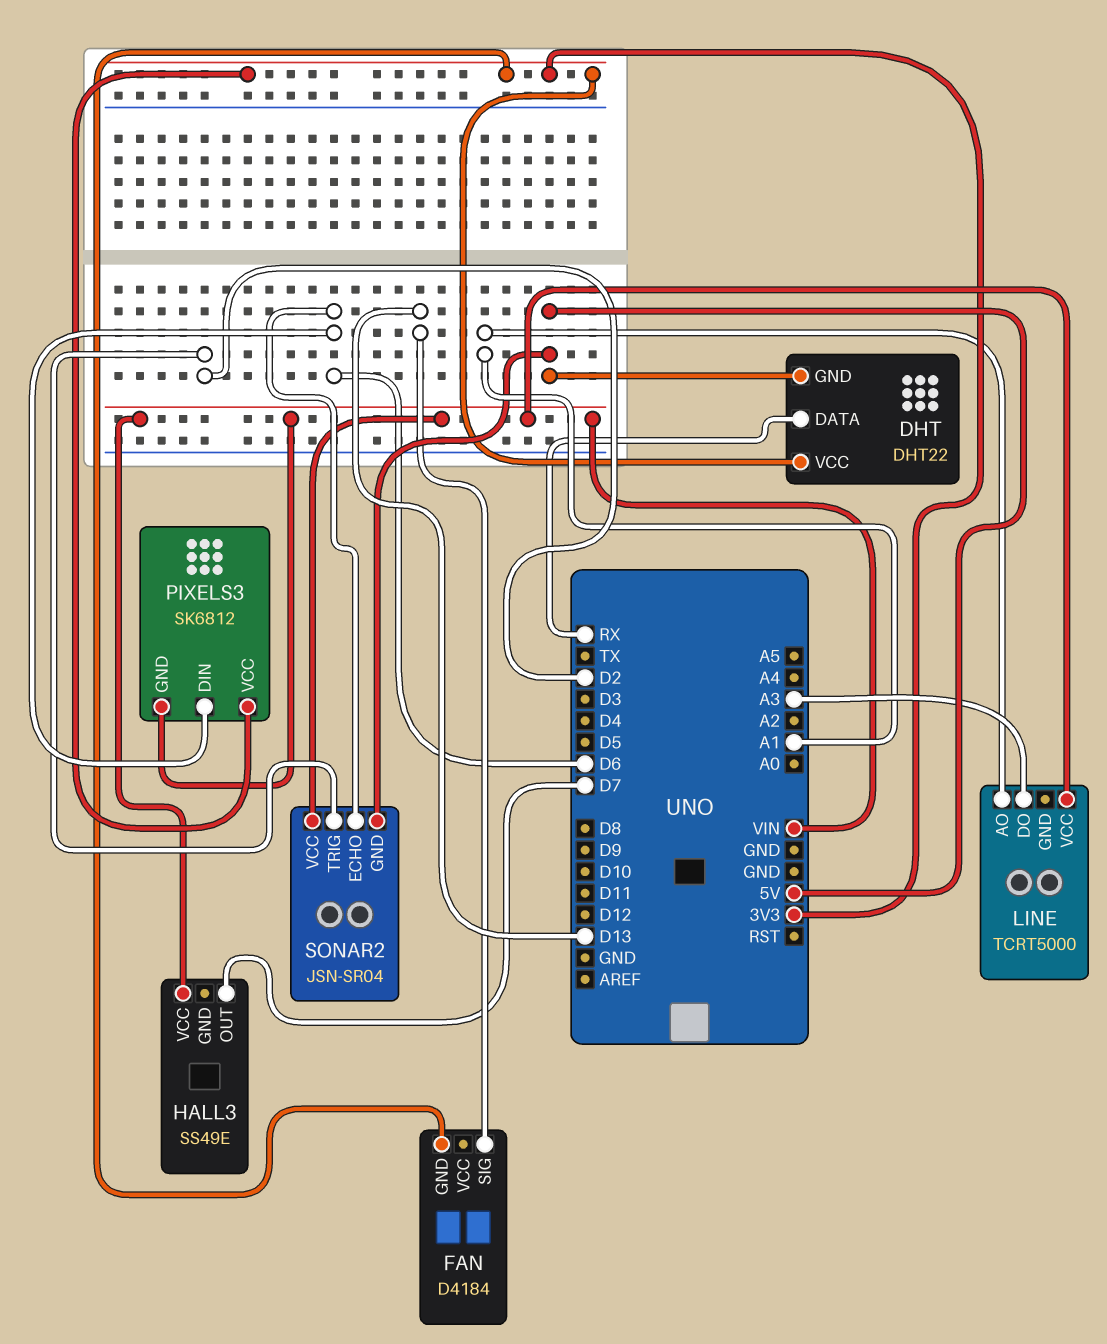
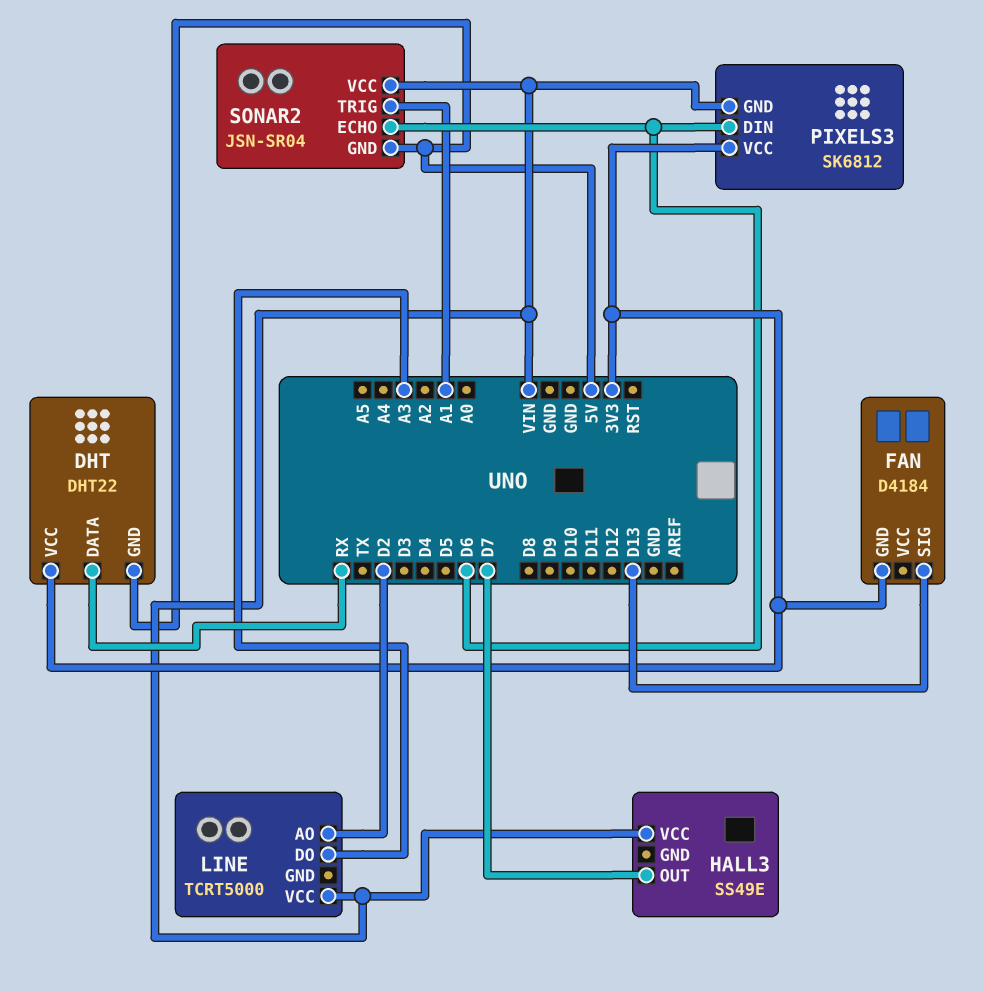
LINE pin AO: A1 -> D2
SONAR2 pin TRIG: D2 -> A1

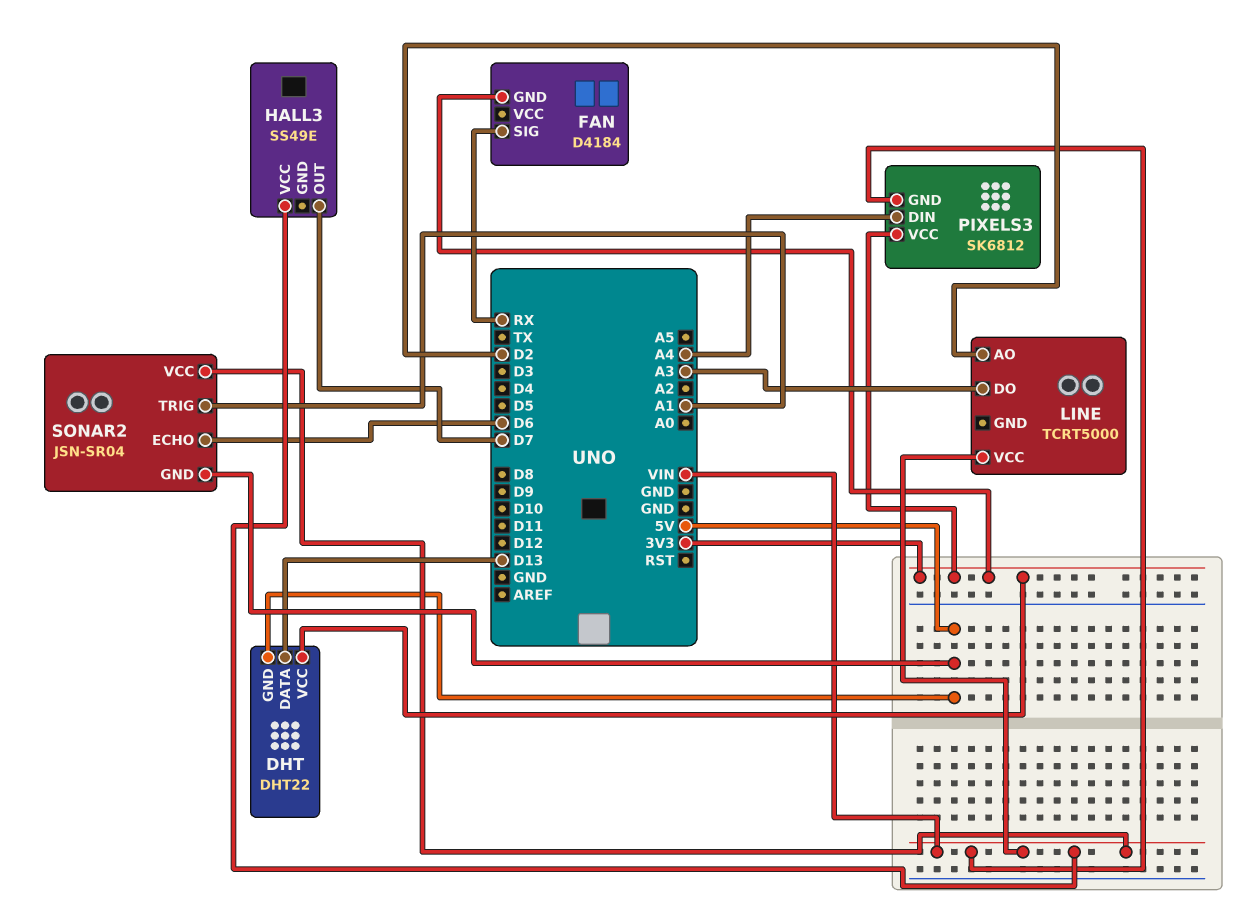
DHT pin DATA: RX -> D13
FAN pin SIG: D13 -> RX
PIXELS3 pin DIN: D6 -> A4

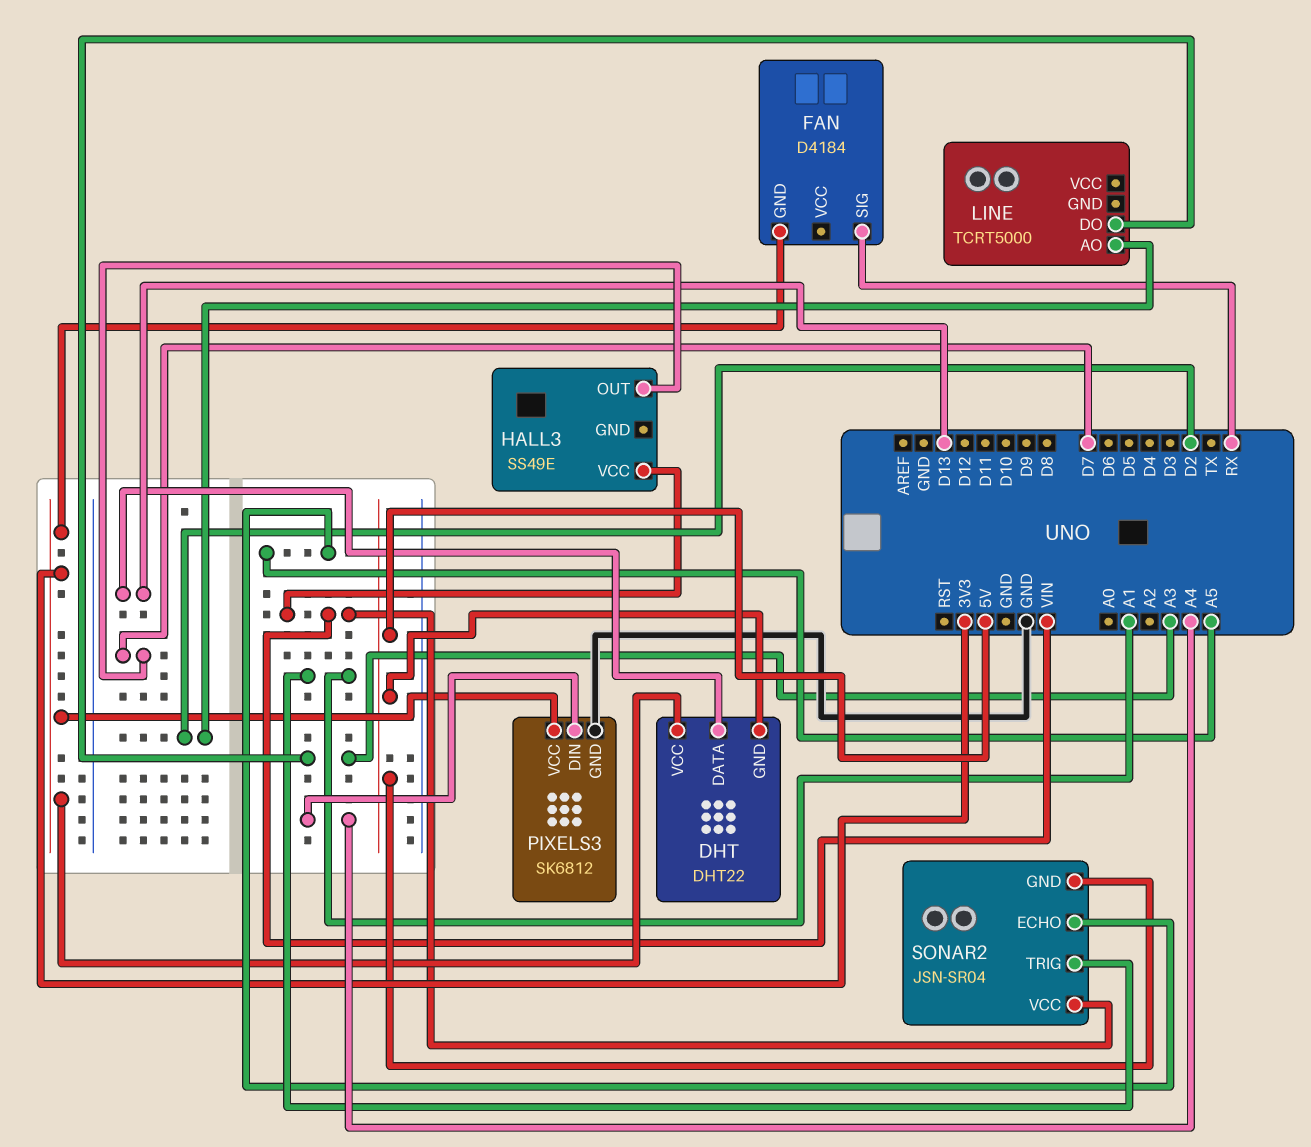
LINE pin VCC: VIN -> none
PIXELS3 pin GND: VIN -> GND
SONAR2 pin ECHO: D6 -> A5

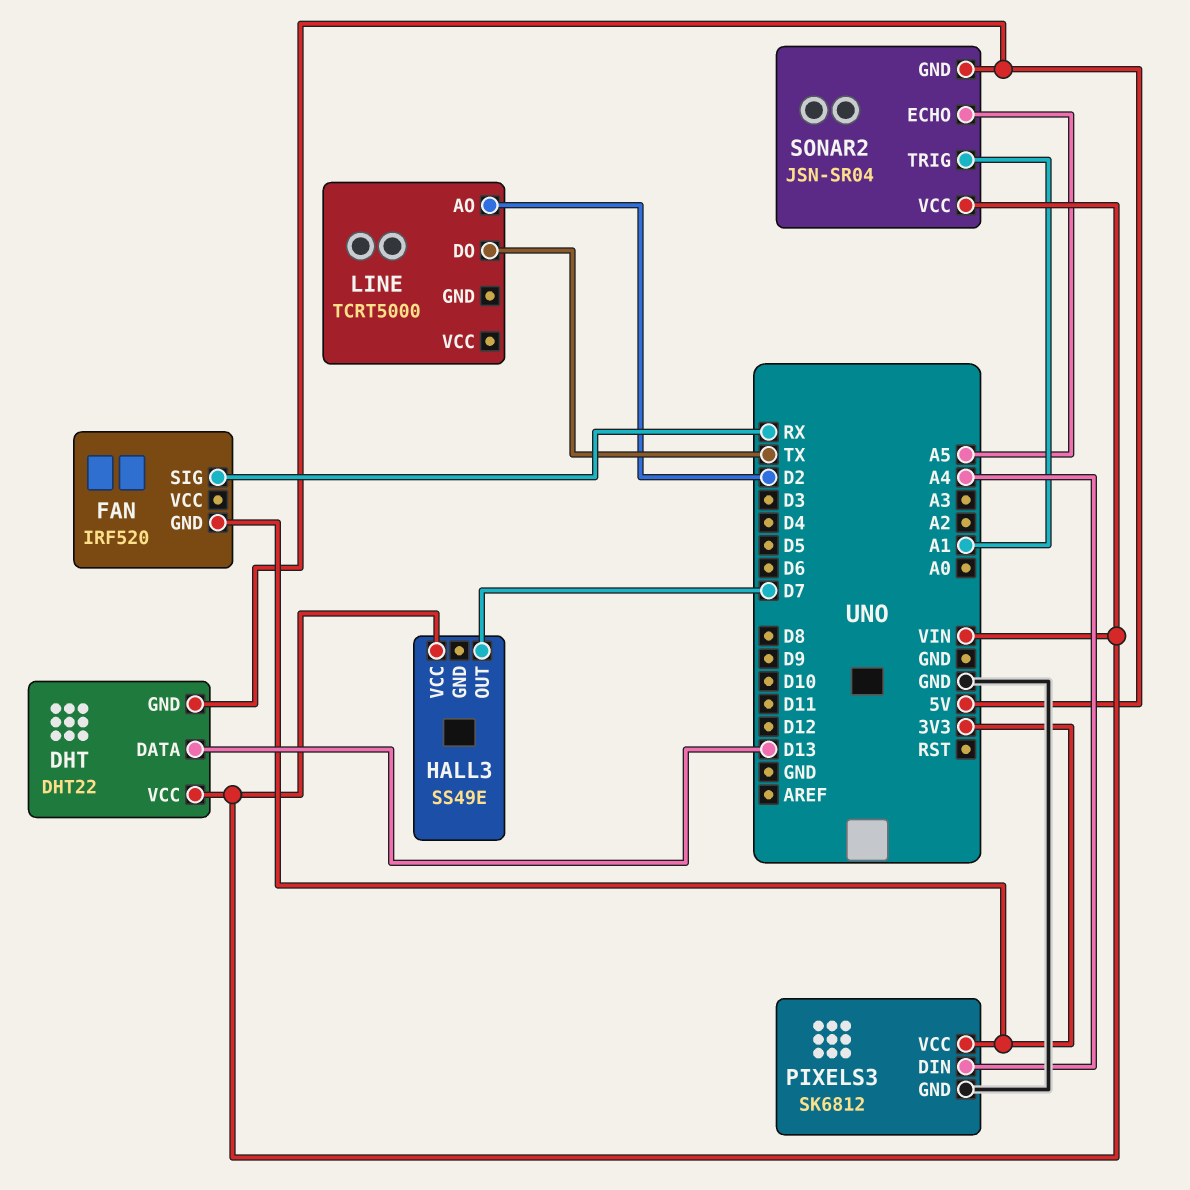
DHT pin VCC: 3V3 -> VIN
FAN: D4184 -> IRF520
LINE pin DO: A3 -> TX

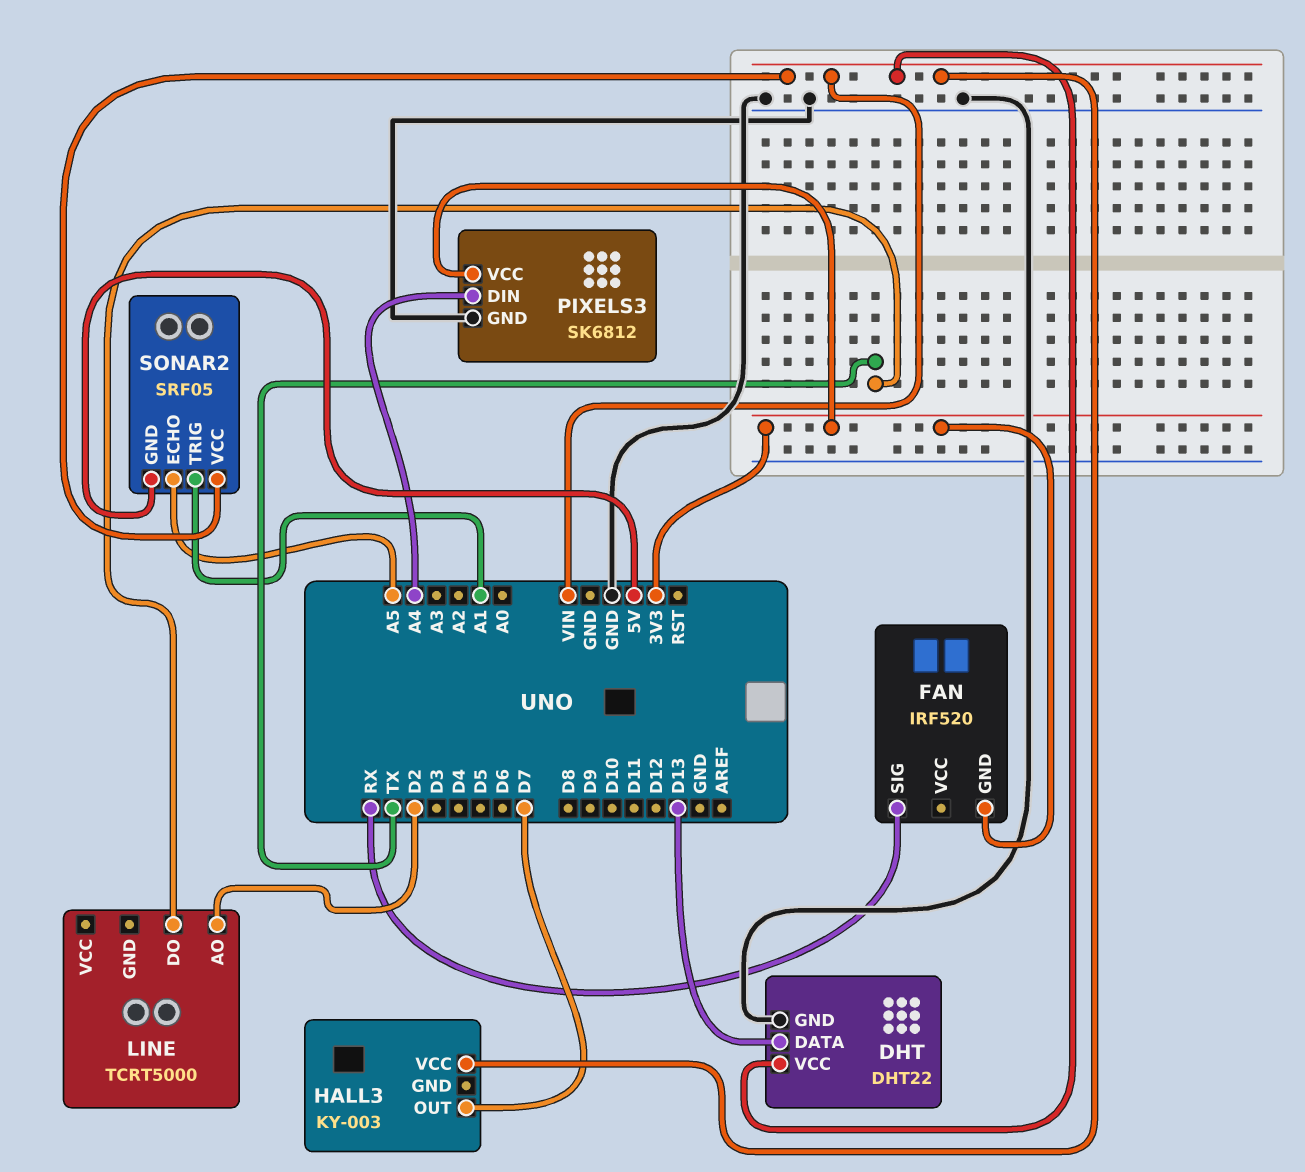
DHT pin GND: 5V -> GND
HALL3: SS49E -> KY-003
SONAR2: JSN-SR04 -> SRF05

